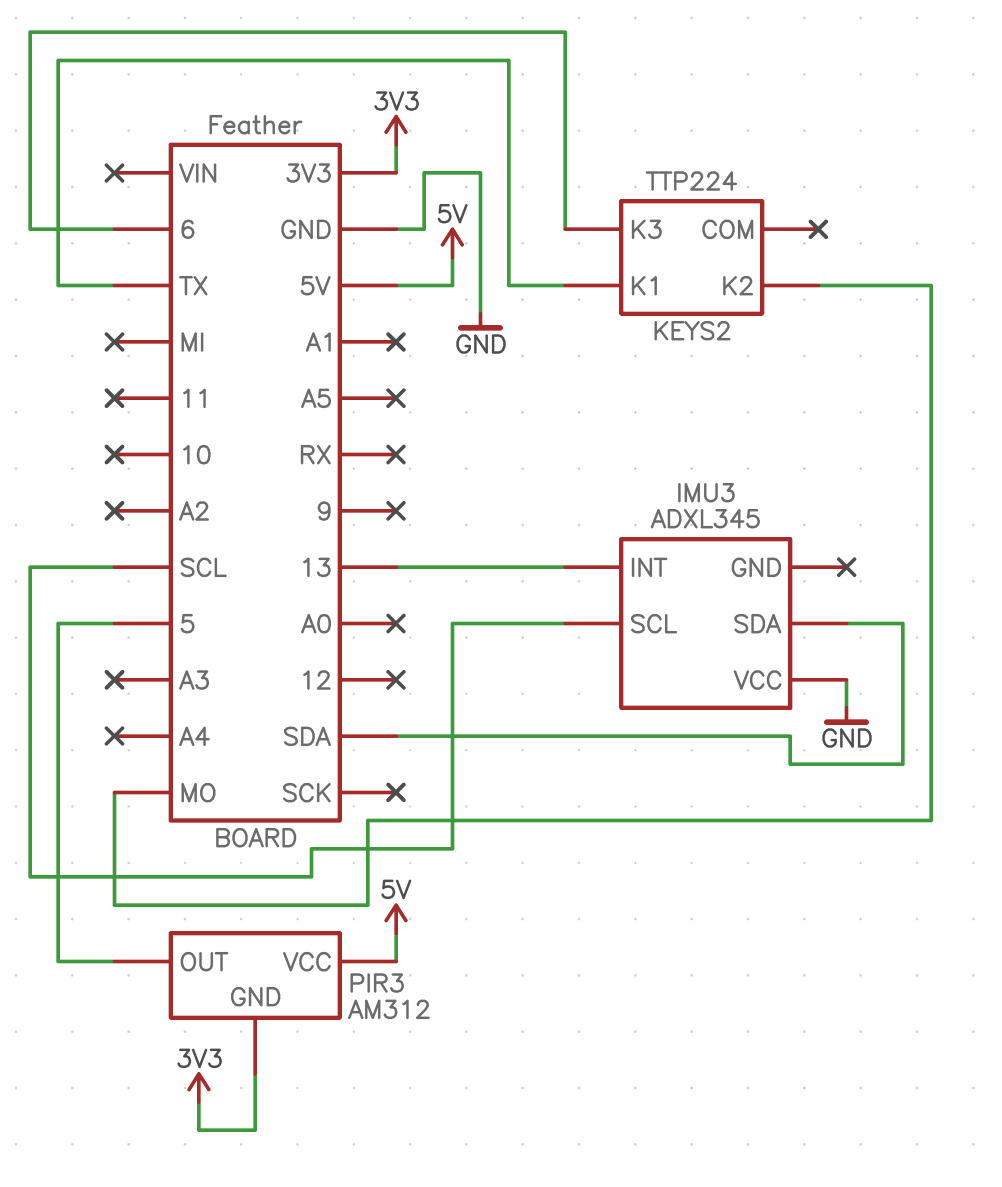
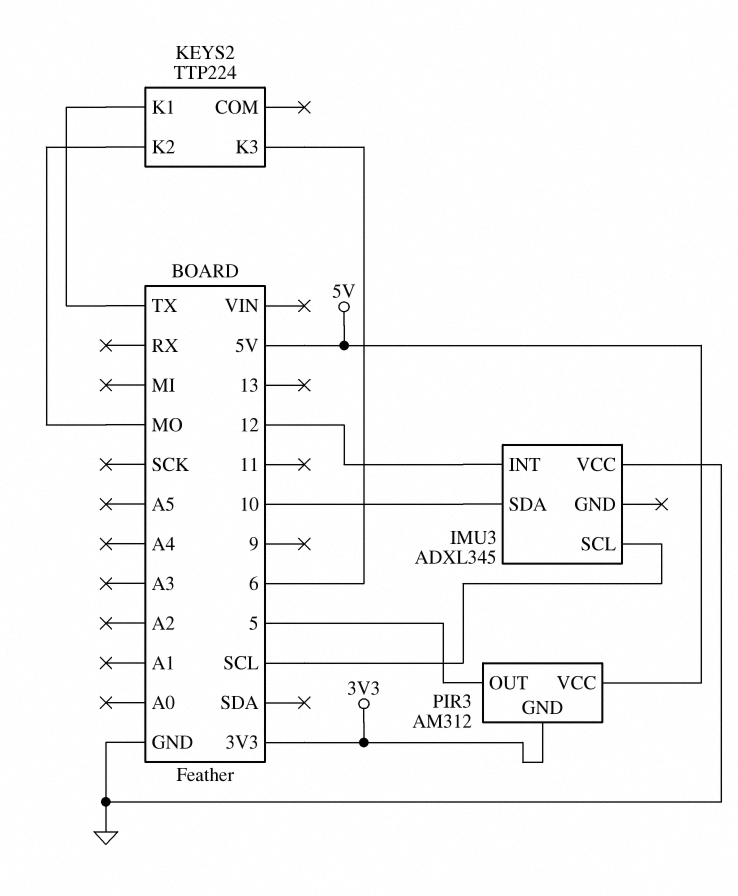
IMU3 pin INT: 13 -> 12
IMU3 pin SDA: SDA -> 10

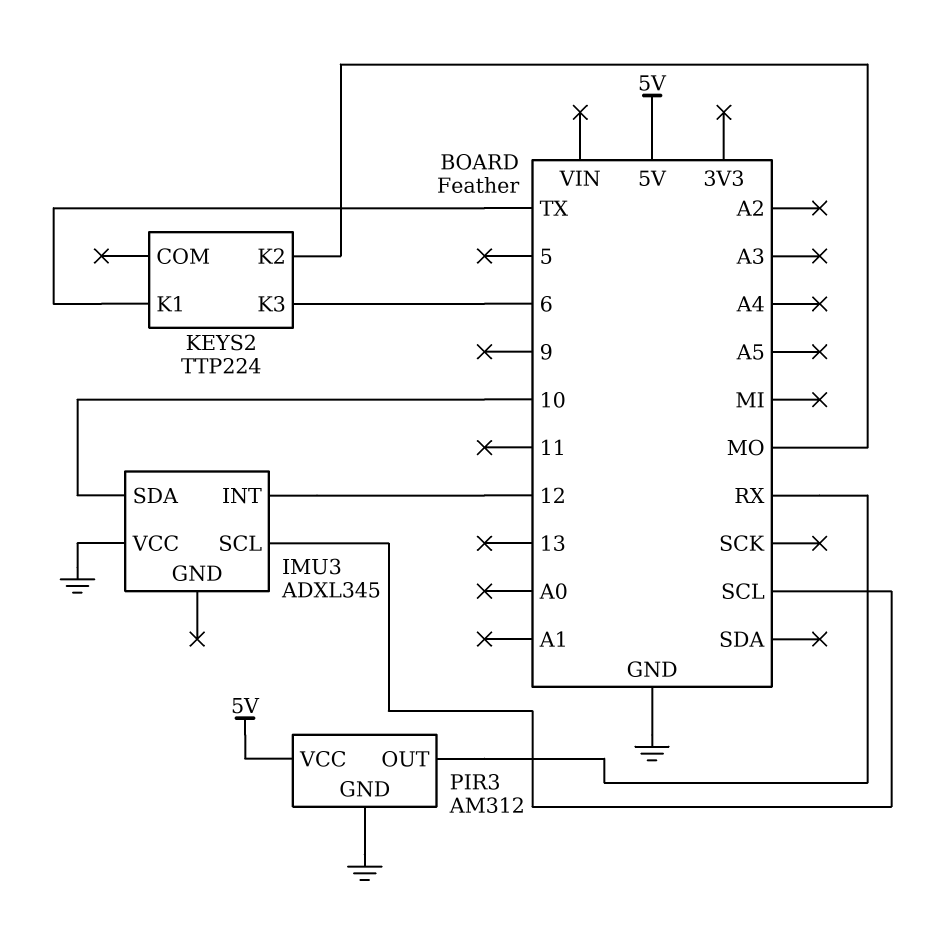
PIR3 pin GND: 3V3 -> GND
PIR3 pin OUT: 5 -> RX

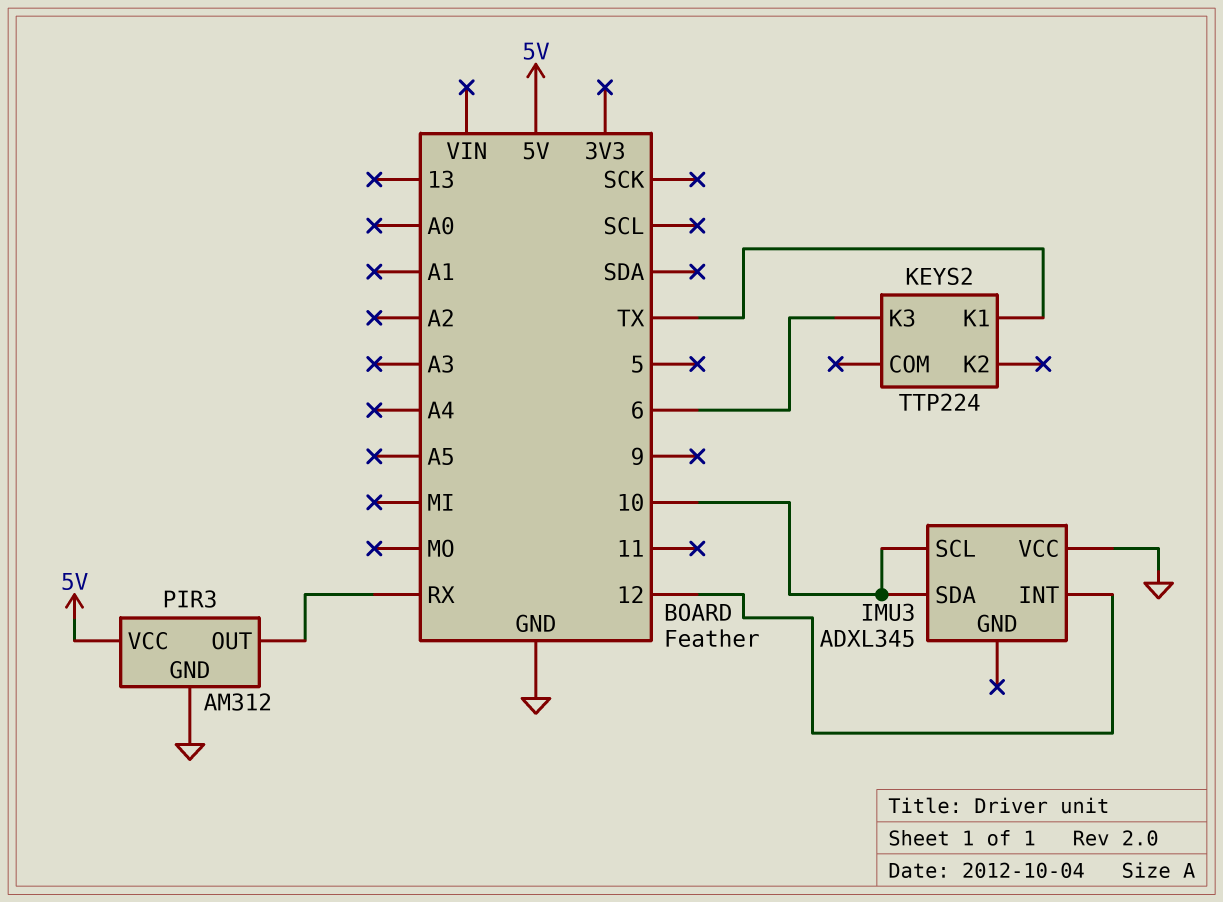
IMU3 pin SCL: SCL -> 10
KEYS2 pin K2: MO -> none

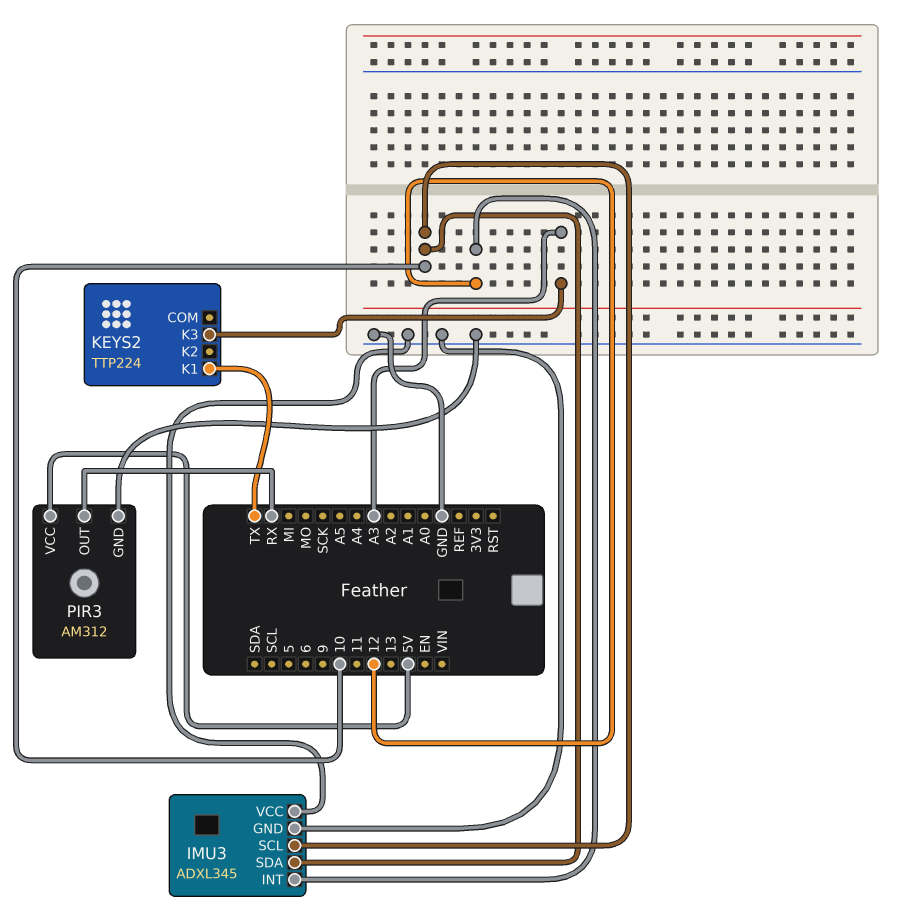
IMU3 pin GND: none -> GND
KEYS2 pin K3: 6 -> A3

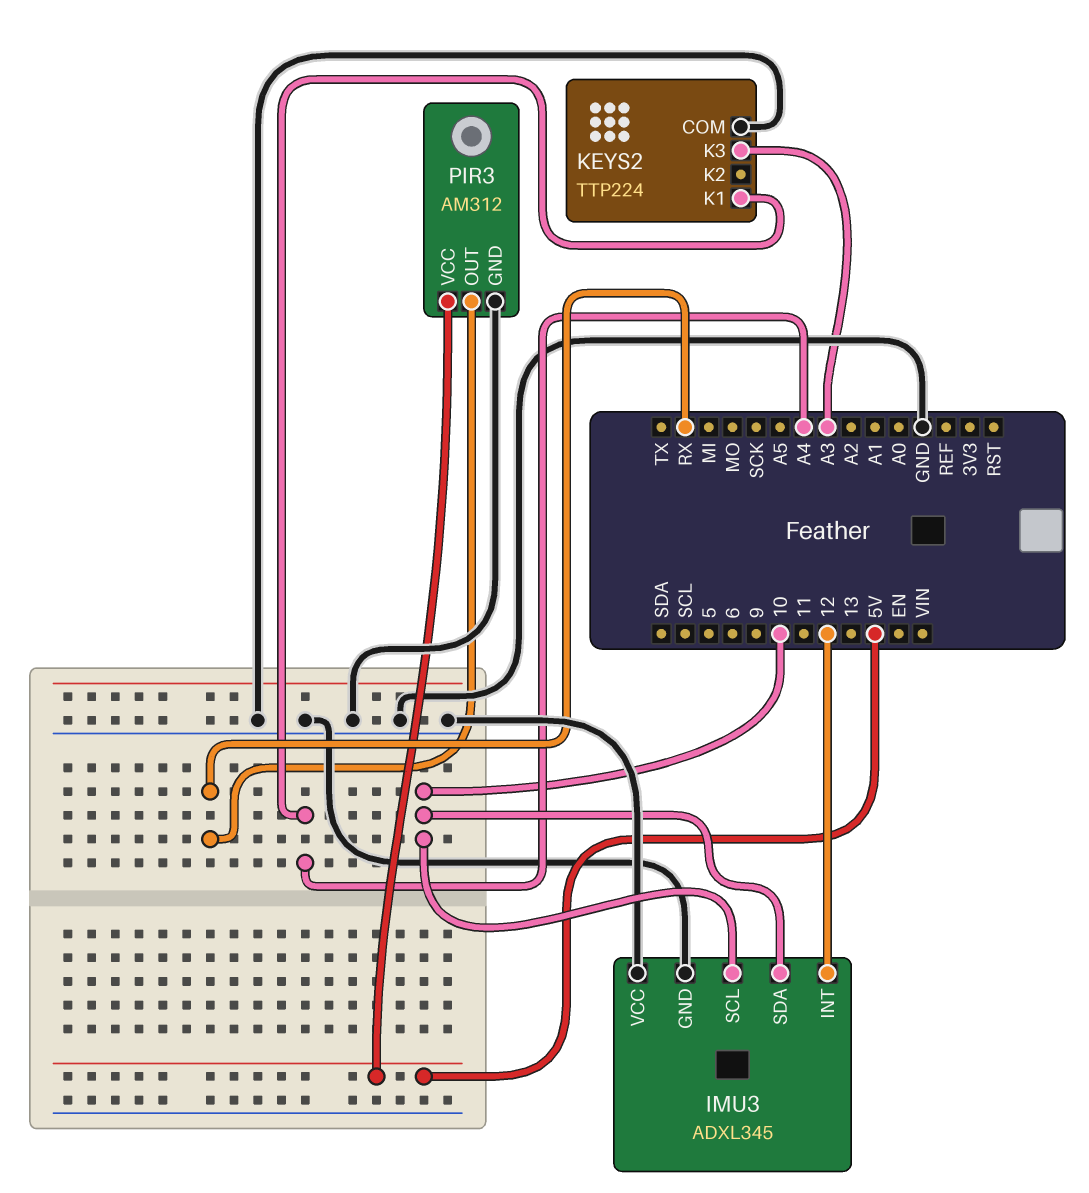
KEYS2 pin COM: none -> GND
KEYS2 pin K1: TX -> A4

